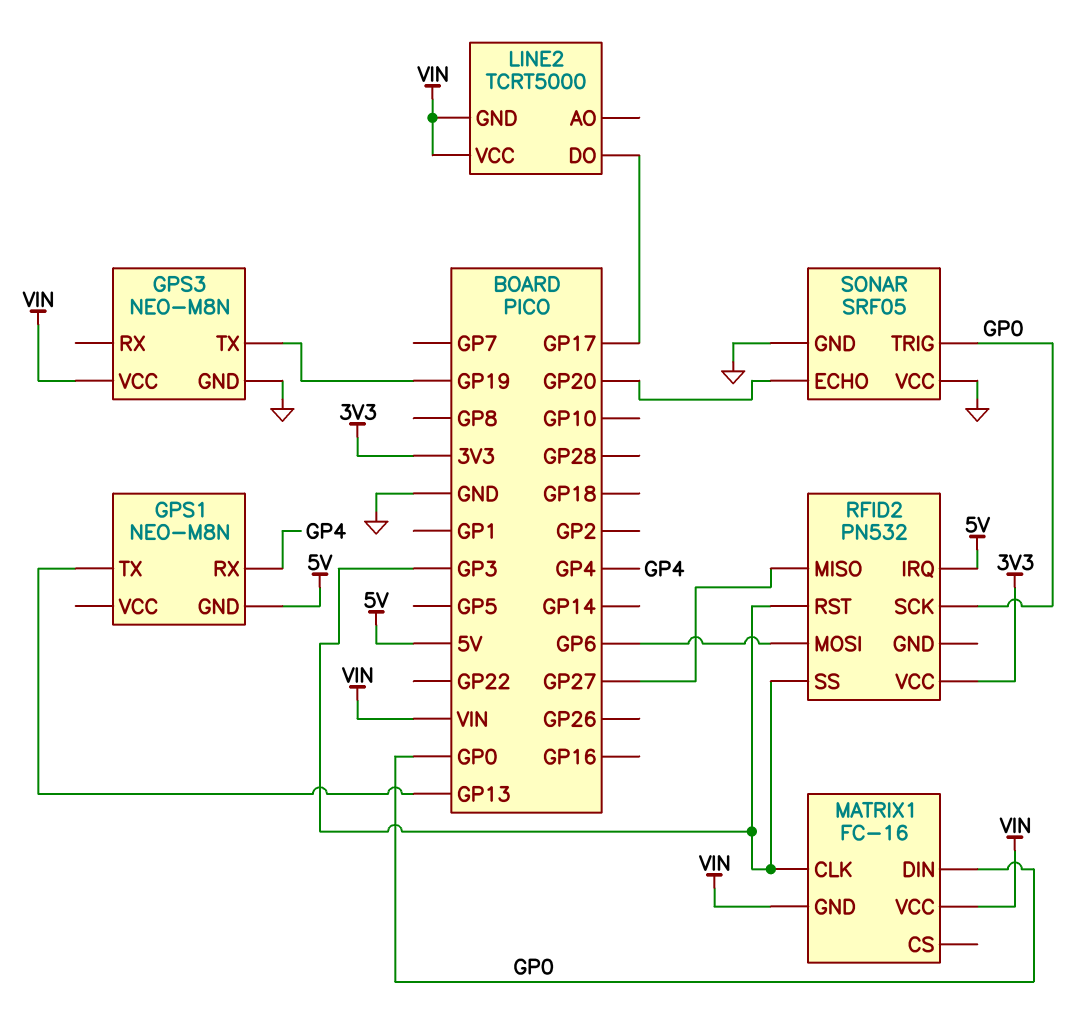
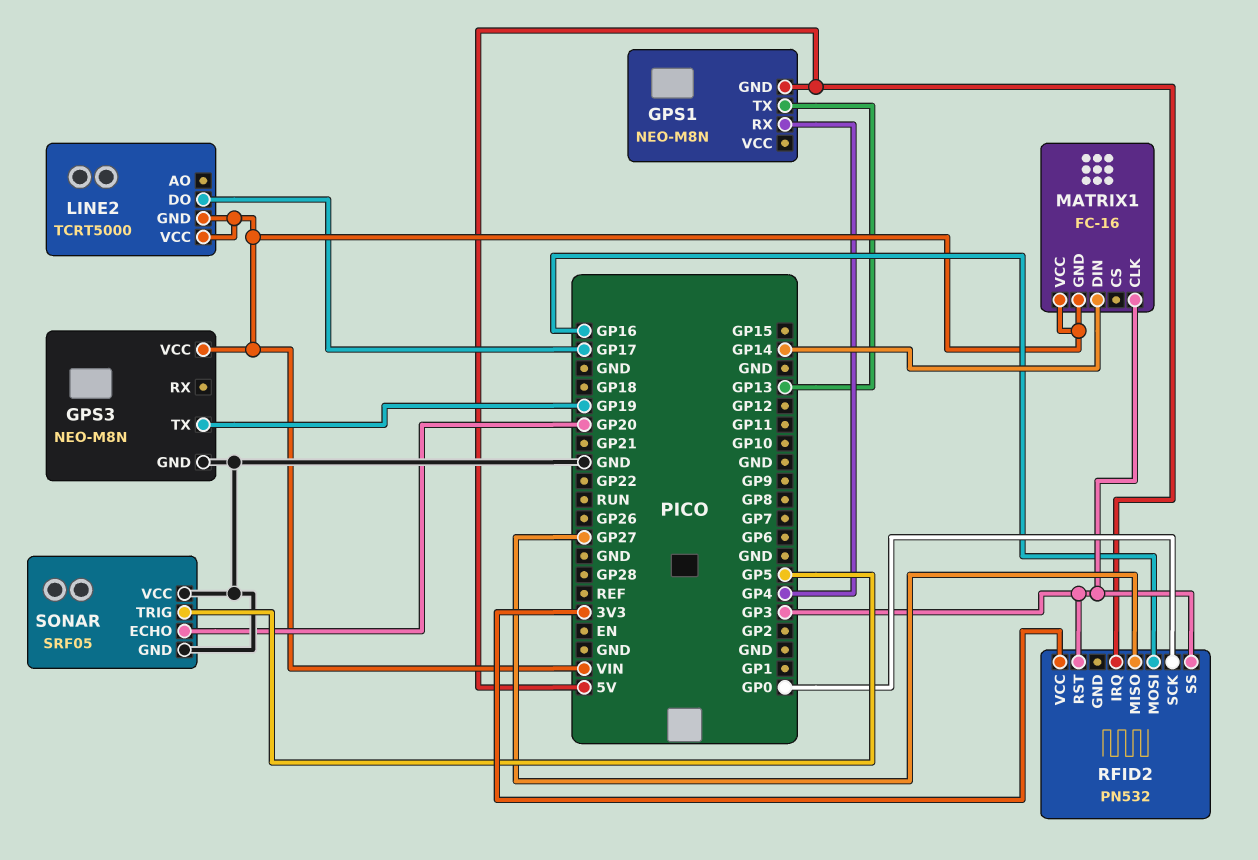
MATRIX1 pin DIN: GP0 -> GP14
RFID2 pin MOSI: GP6 -> GP16
SONAR pin TRIG: GP0 -> GP5

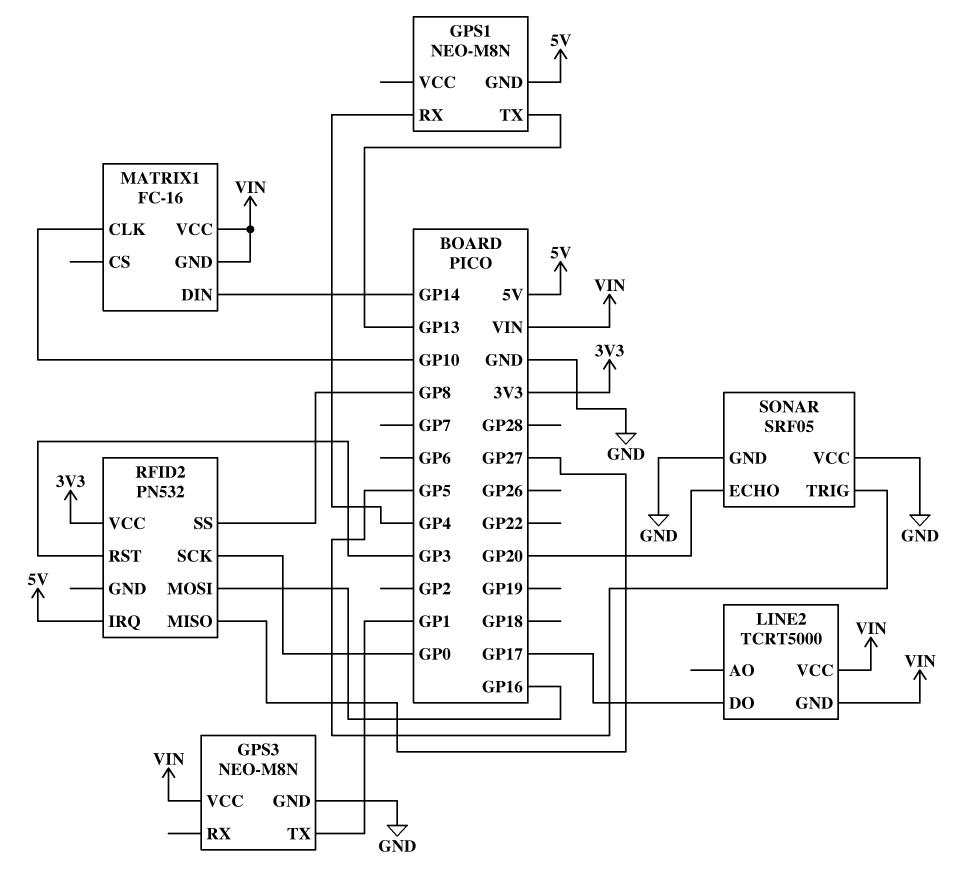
GPS3 pin TX: GP19 -> GP1
MATRIX1 pin CLK: GP3 -> GP10
RFID2 pin SS: GP3 -> GP8

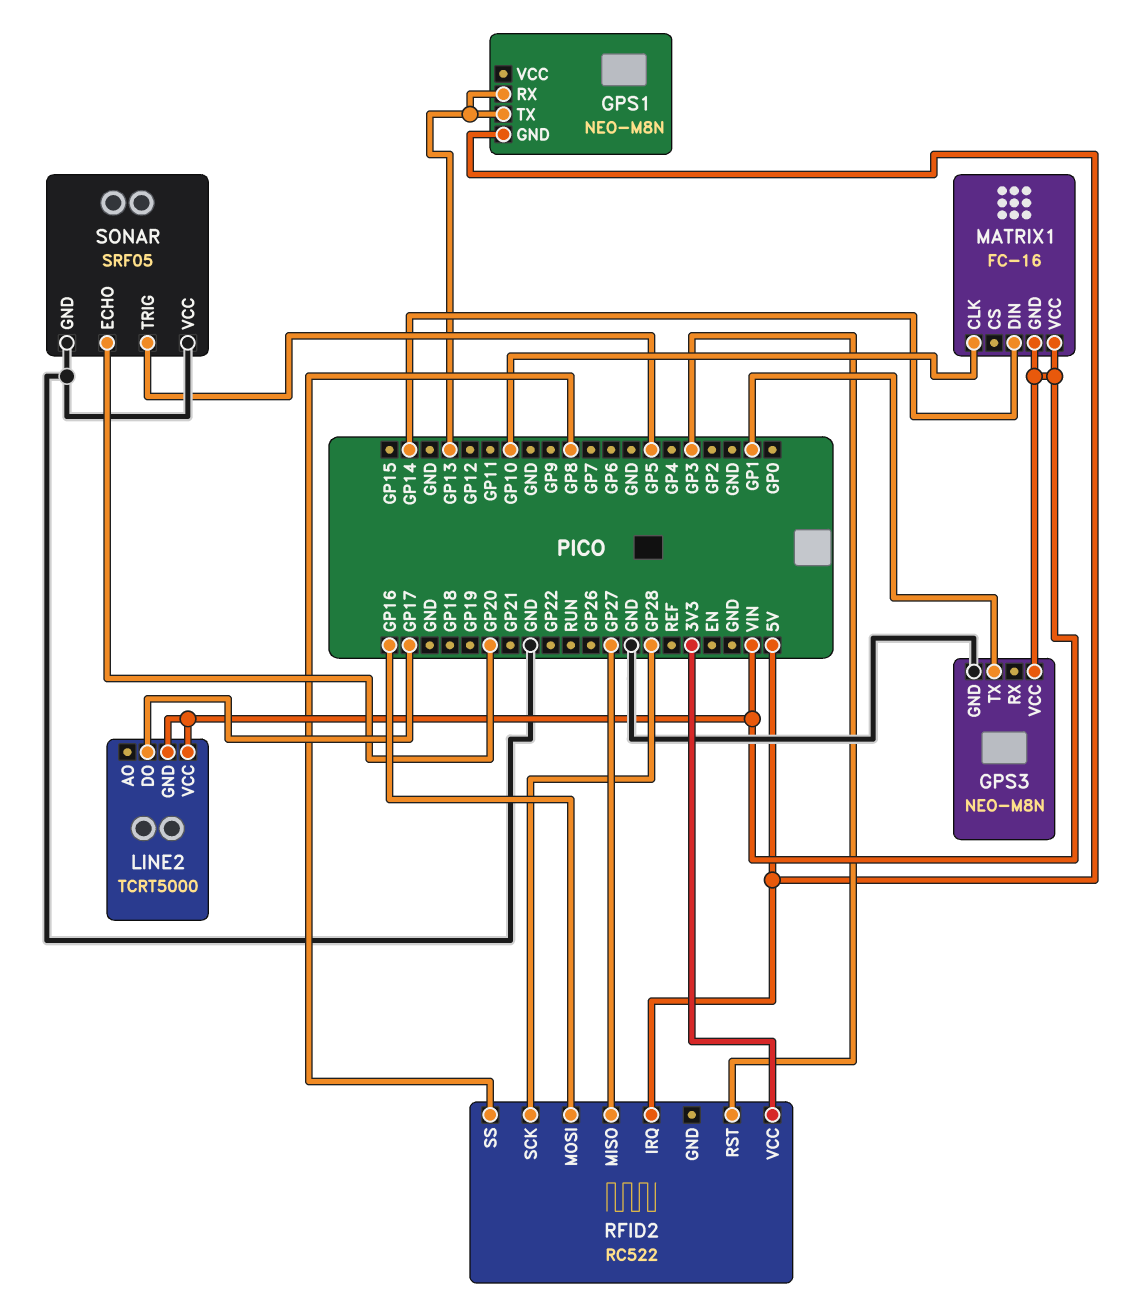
GPS1 pin RX: GP4 -> GP13
RFID2: PN532 -> RC522
RFID2 pin SCK: GP0 -> GP28

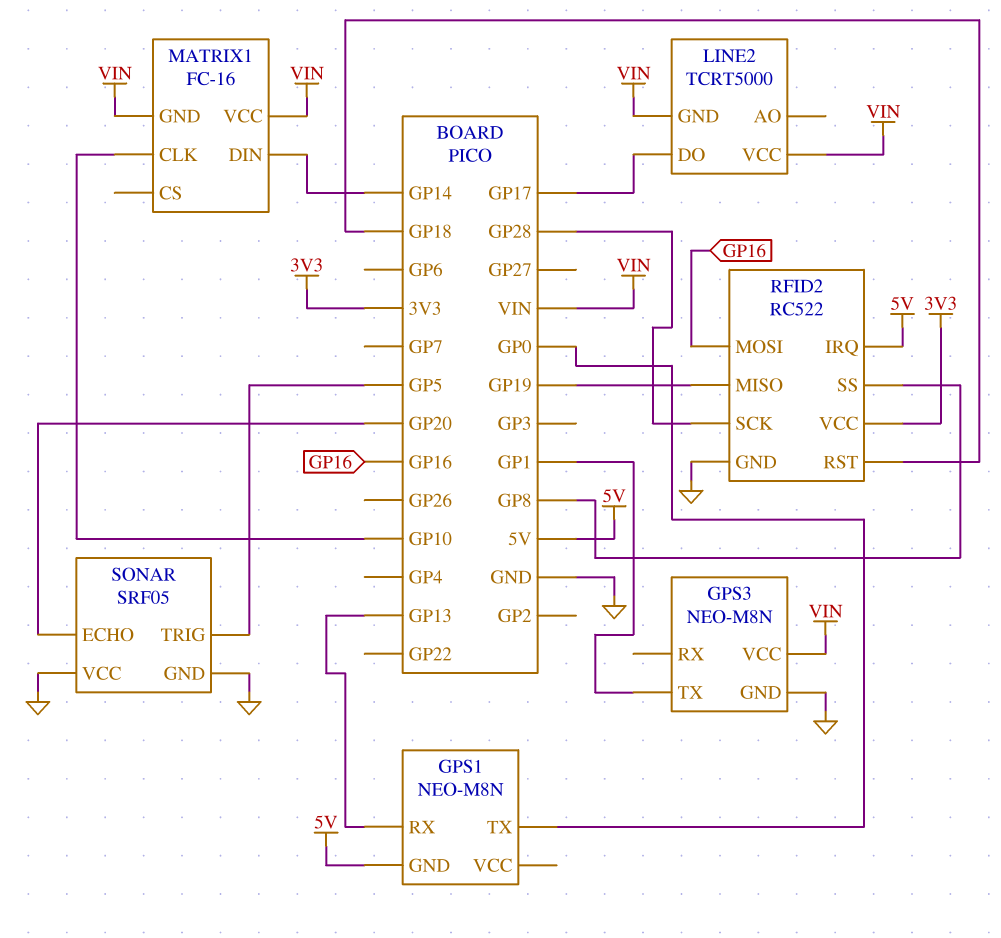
GPS1 pin TX: GP13 -> GP0
RFID2 pin GND: none -> GND
RFID2 pin MISO: GP27 -> GP19
RFID2 pin RST: GP3 -> GP18

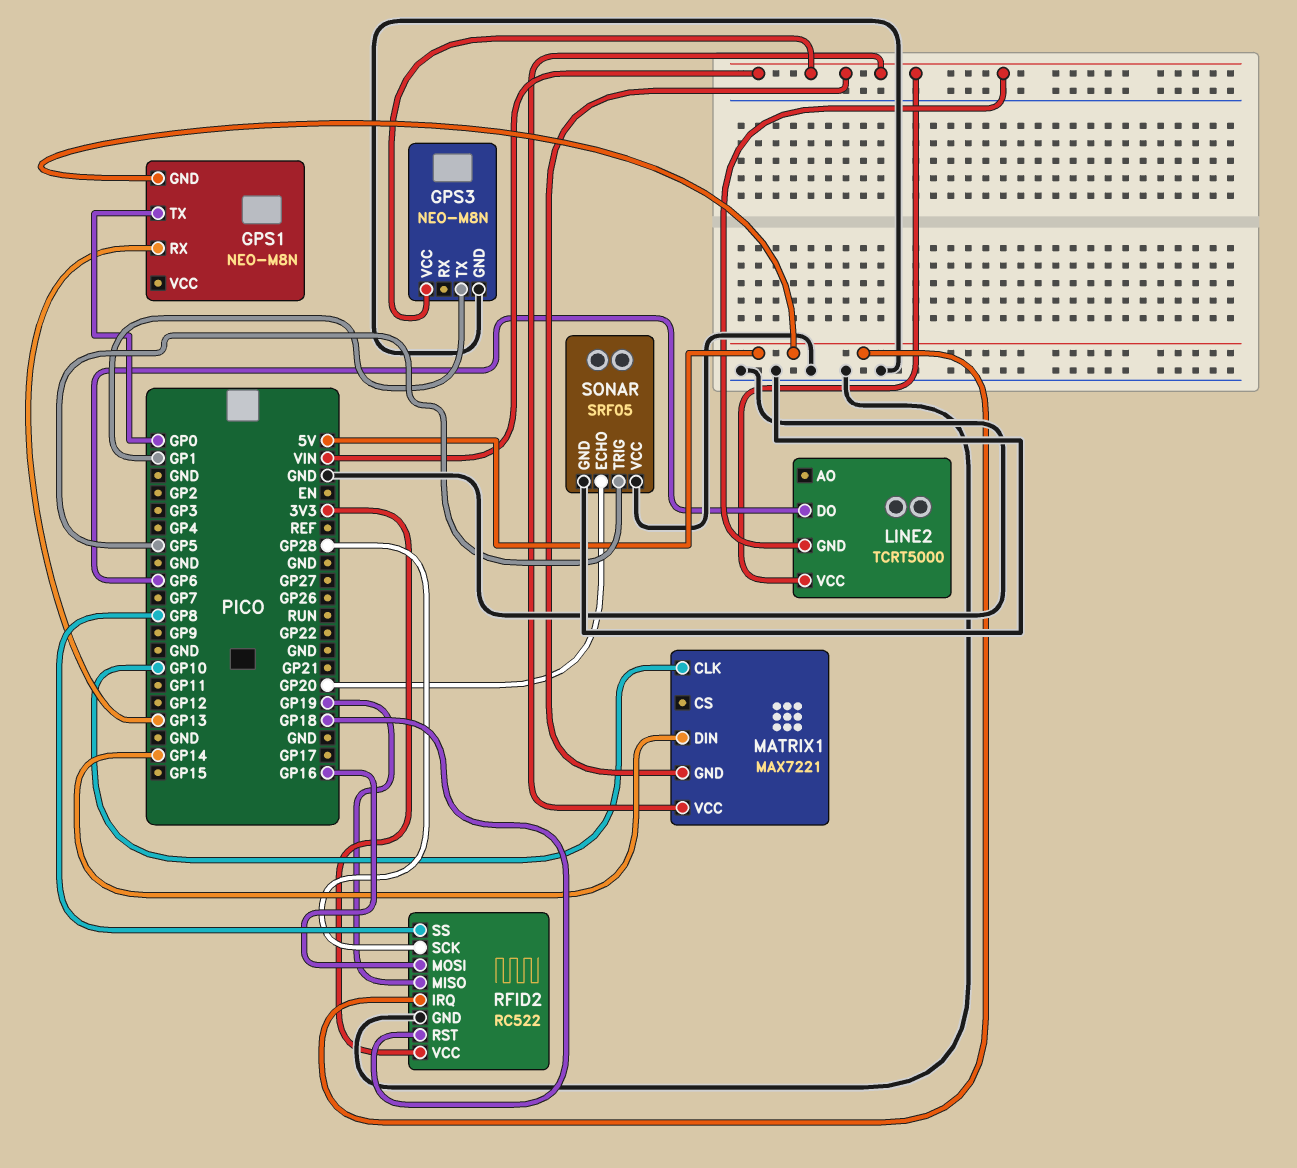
LINE2 pin DO: GP17 -> GP6
MATRIX1: FC-16 -> MAX7221

